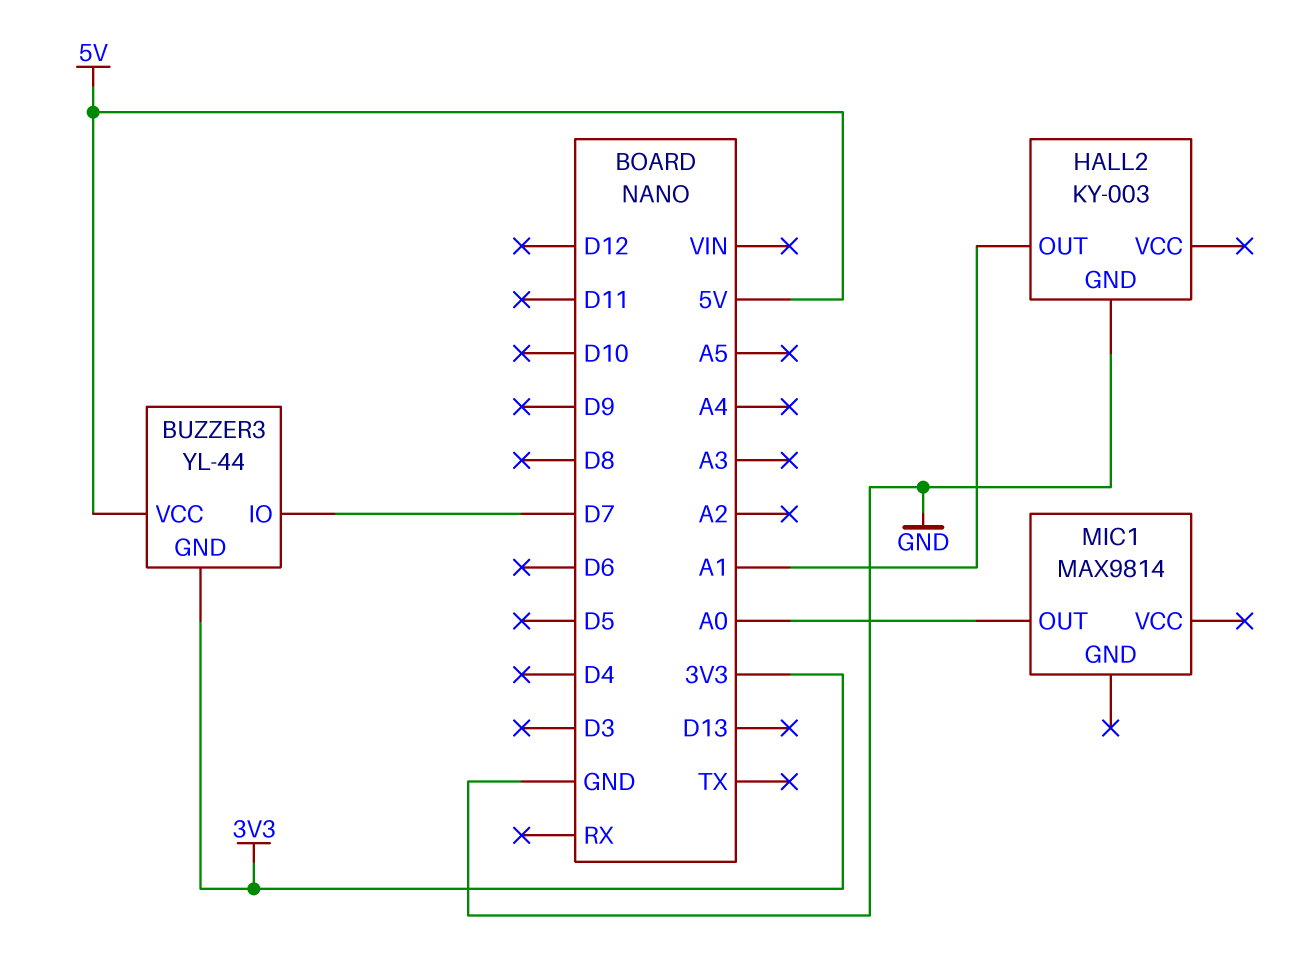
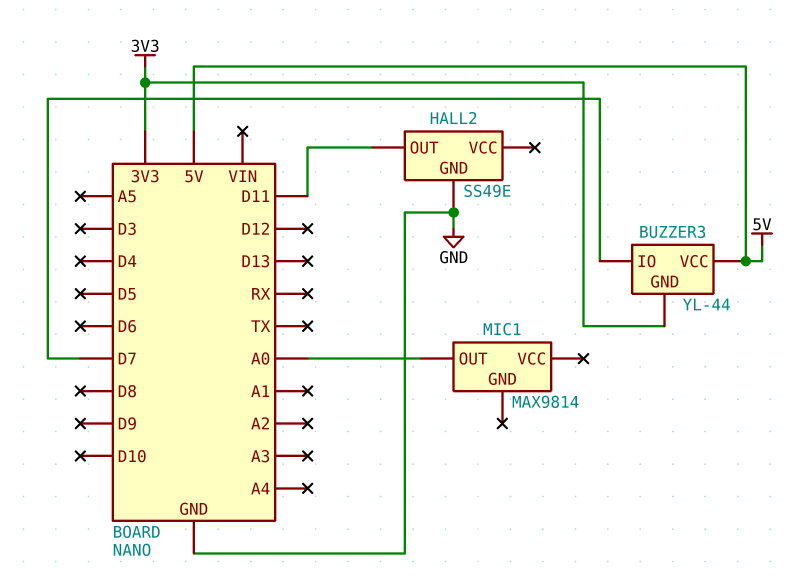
HALL2: KY-003 -> SS49E
HALL2 pin OUT: A1 -> D11

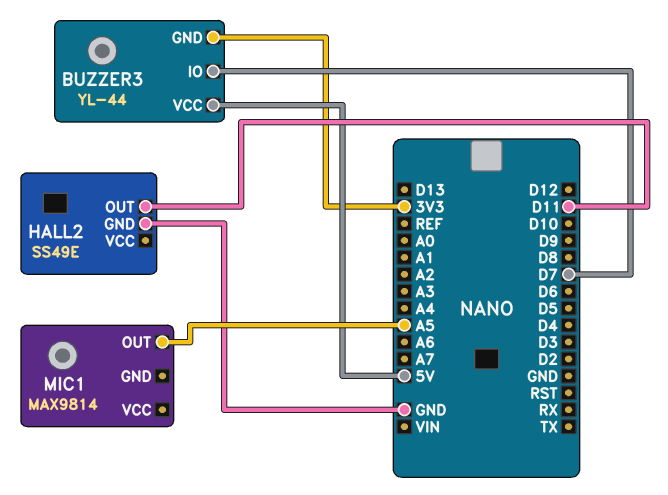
MIC1 pin OUT: A0 -> A5

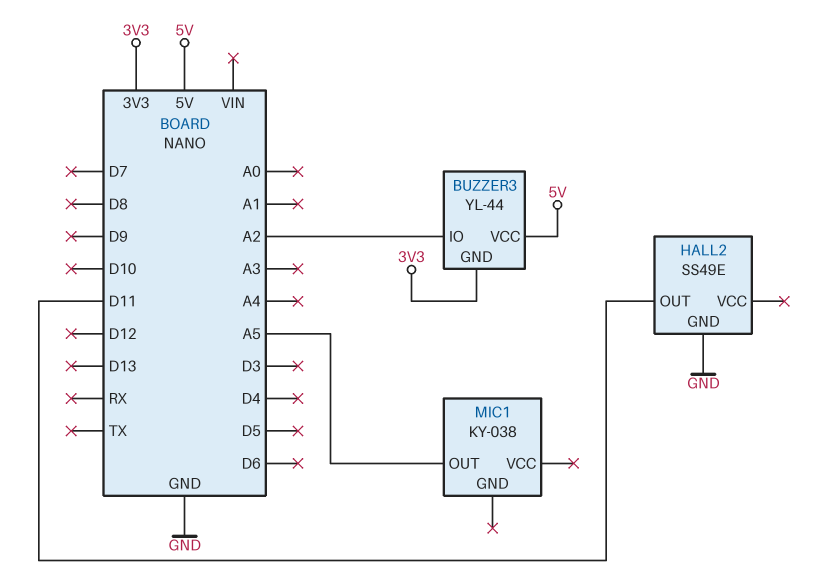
BUZZER3 pin IO: D7 -> A2
MIC1: MAX9814 -> KY-038

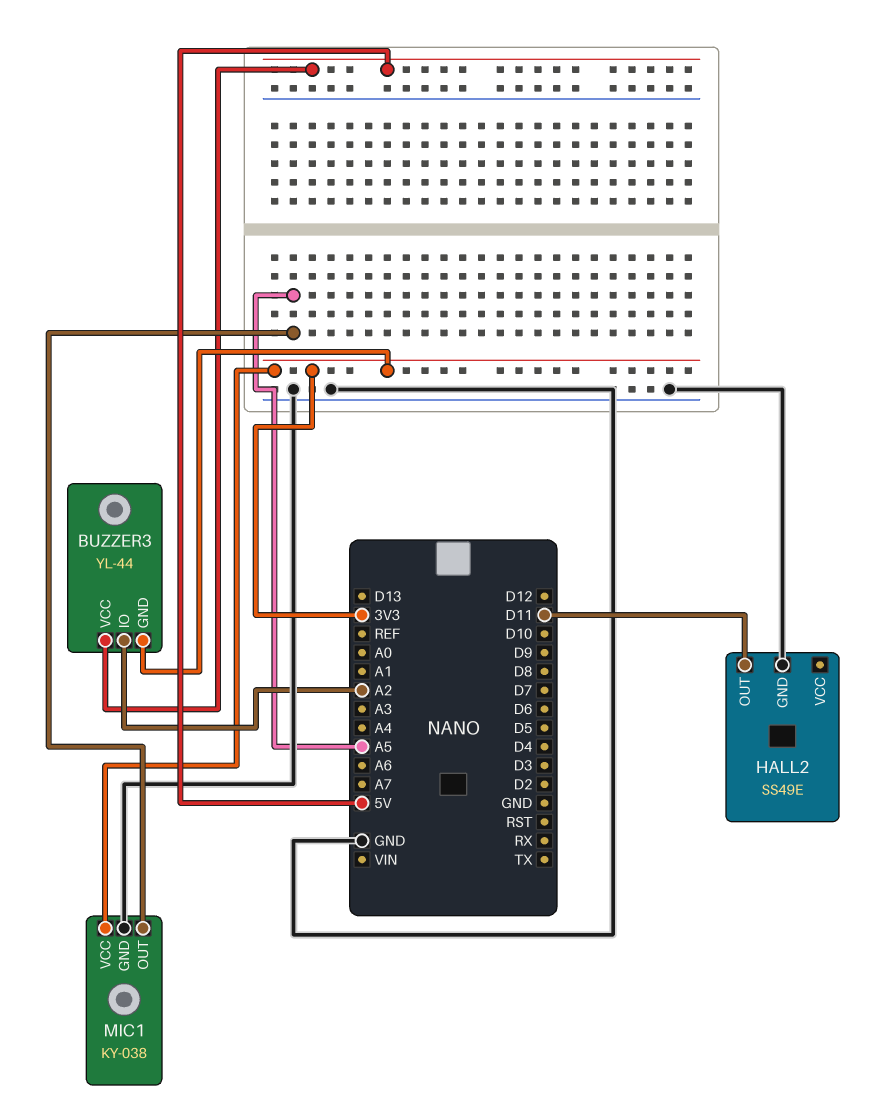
MIC1 pin GND: none -> GND
MIC1 pin VCC: none -> 3V3

